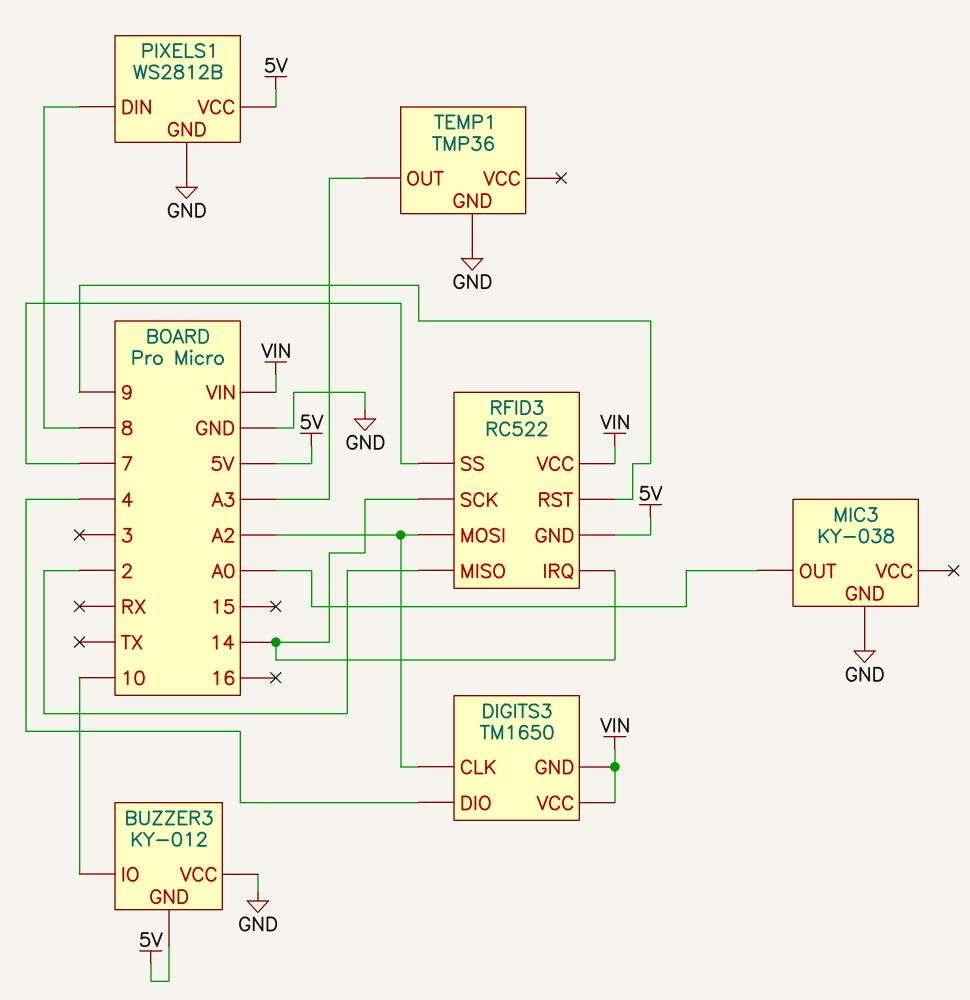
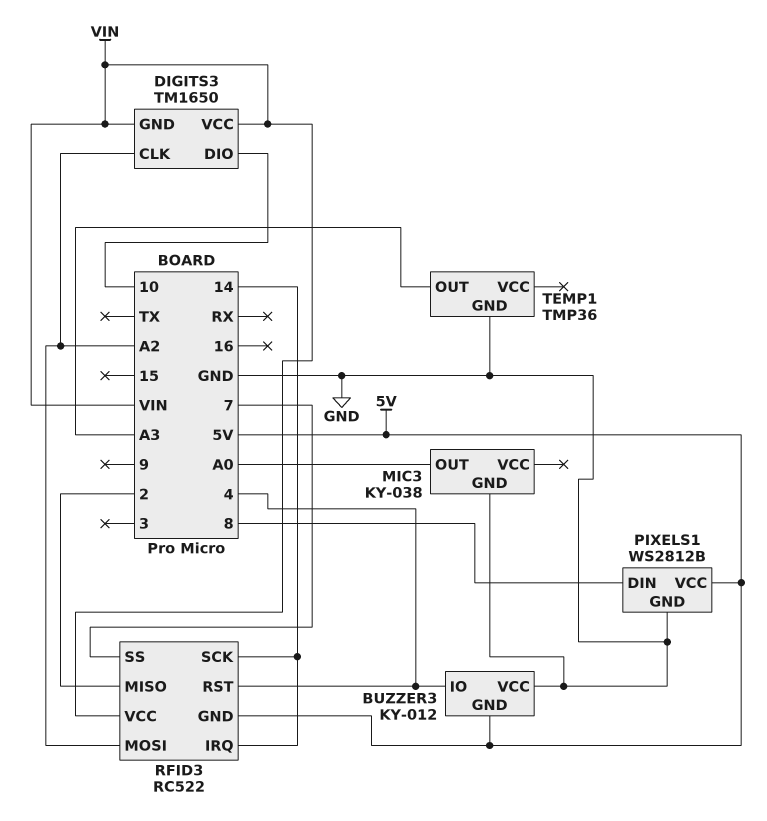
BUZZER3 pin IO: 10 -> 4
DIGITS3 pin DIO: 4 -> 10
RFID3 pin RST: 9 -> 4

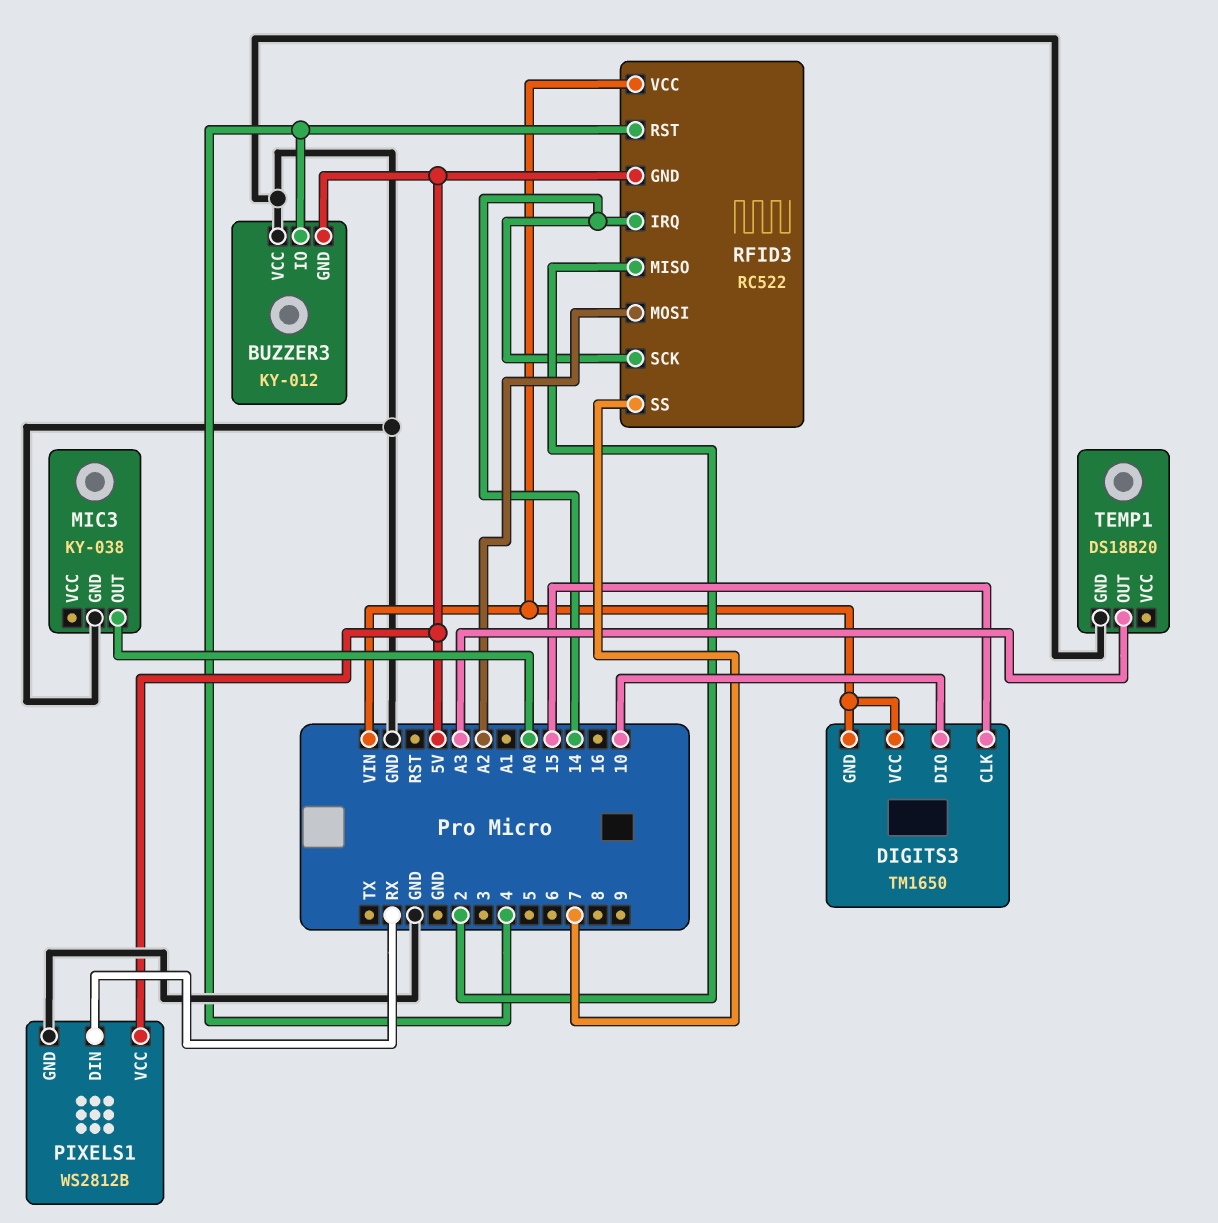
DIGITS3 pin CLK: A2 -> 15
PIXELS1 pin DIN: 8 -> RX
TEMP1: TMP36 -> DS18B20

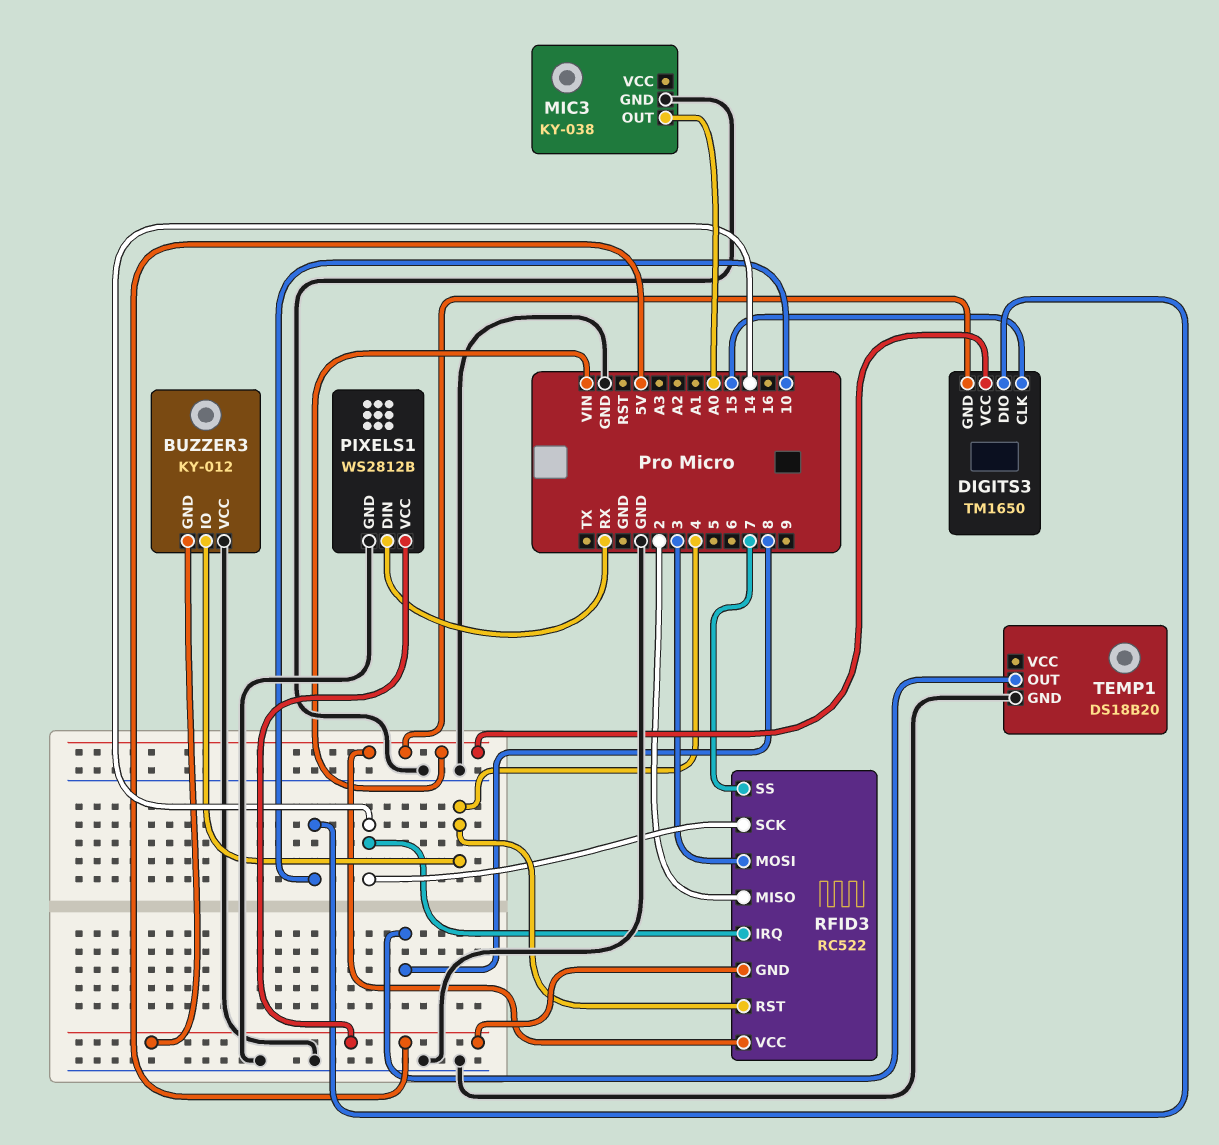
RFID3 pin MOSI: A2 -> 3
TEMP1 pin OUT: A3 -> 8

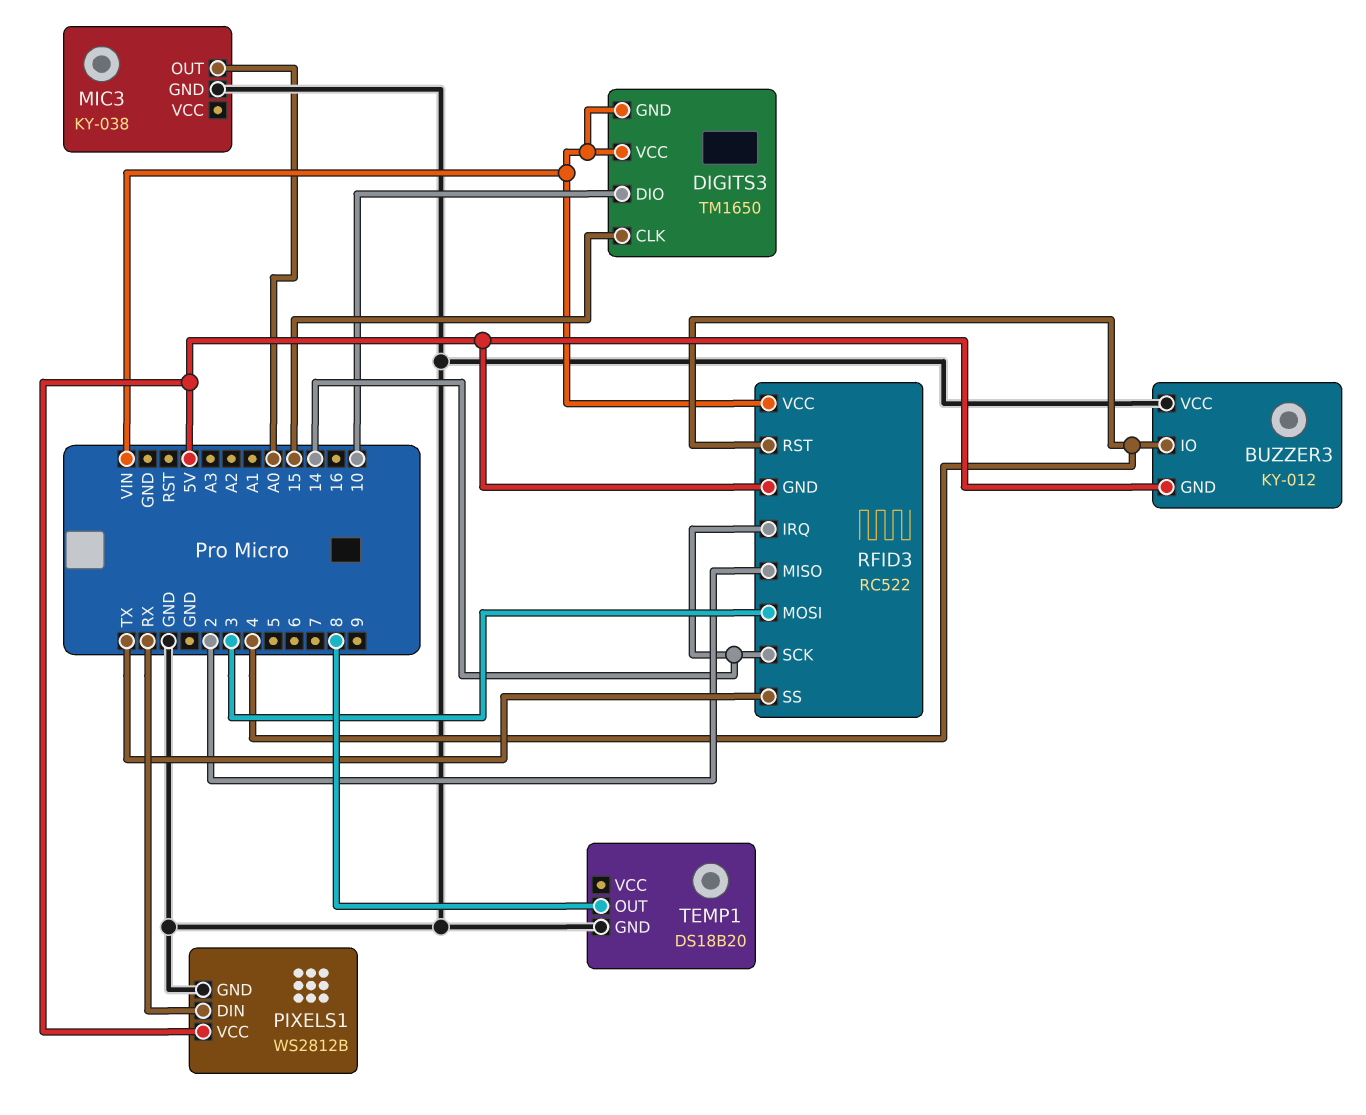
RFID3 pin SS: 7 -> TX

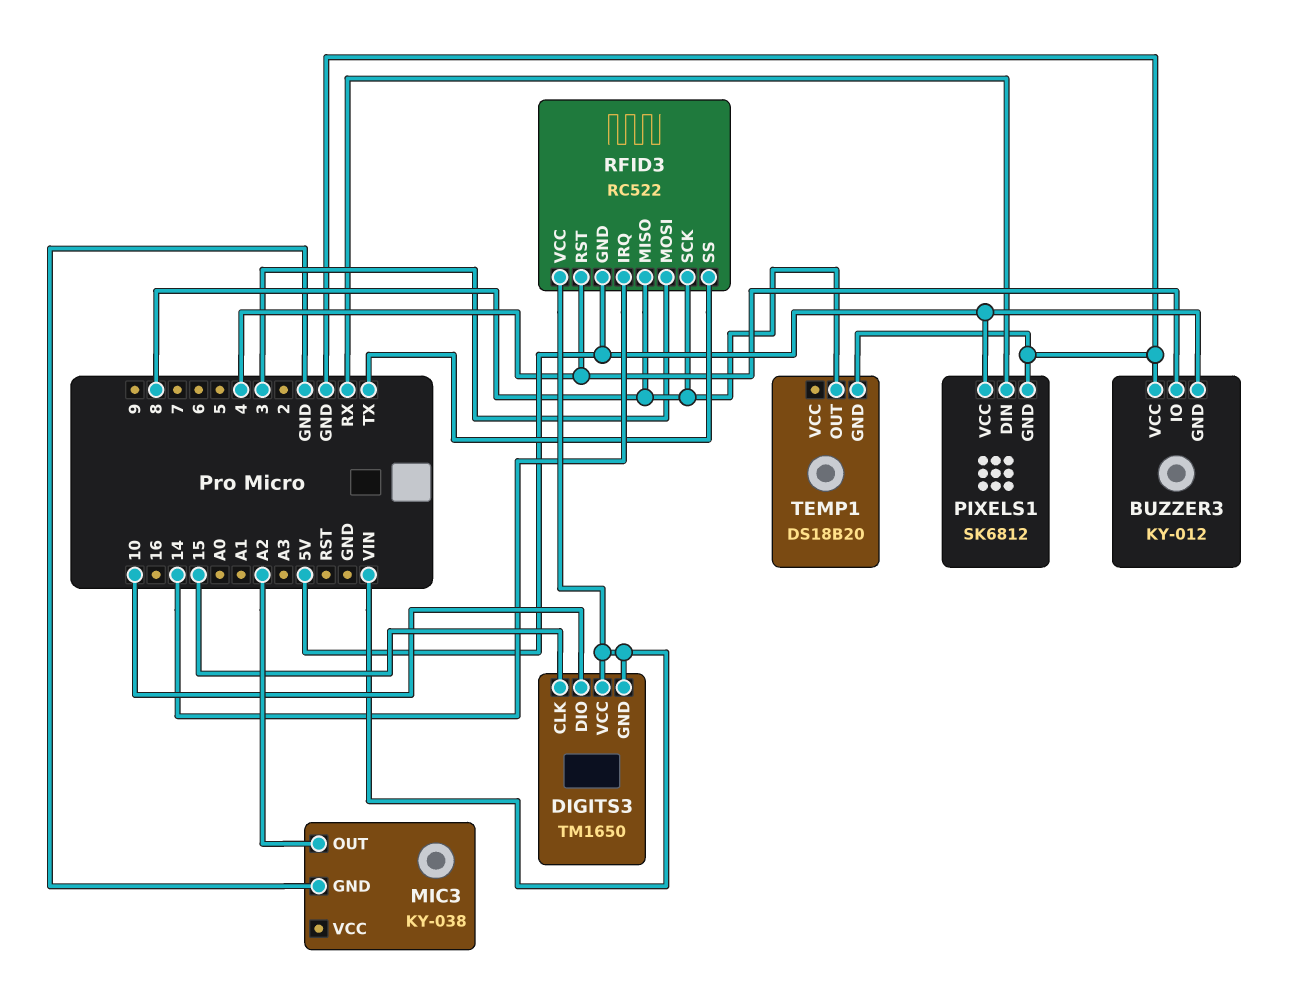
MIC3 pin OUT: A0 -> A2
PIXELS1: WS2812B -> SK6812
RFID3 pin MISO: 2 -> 8
RFID3 pin SCK: 14 -> 8

